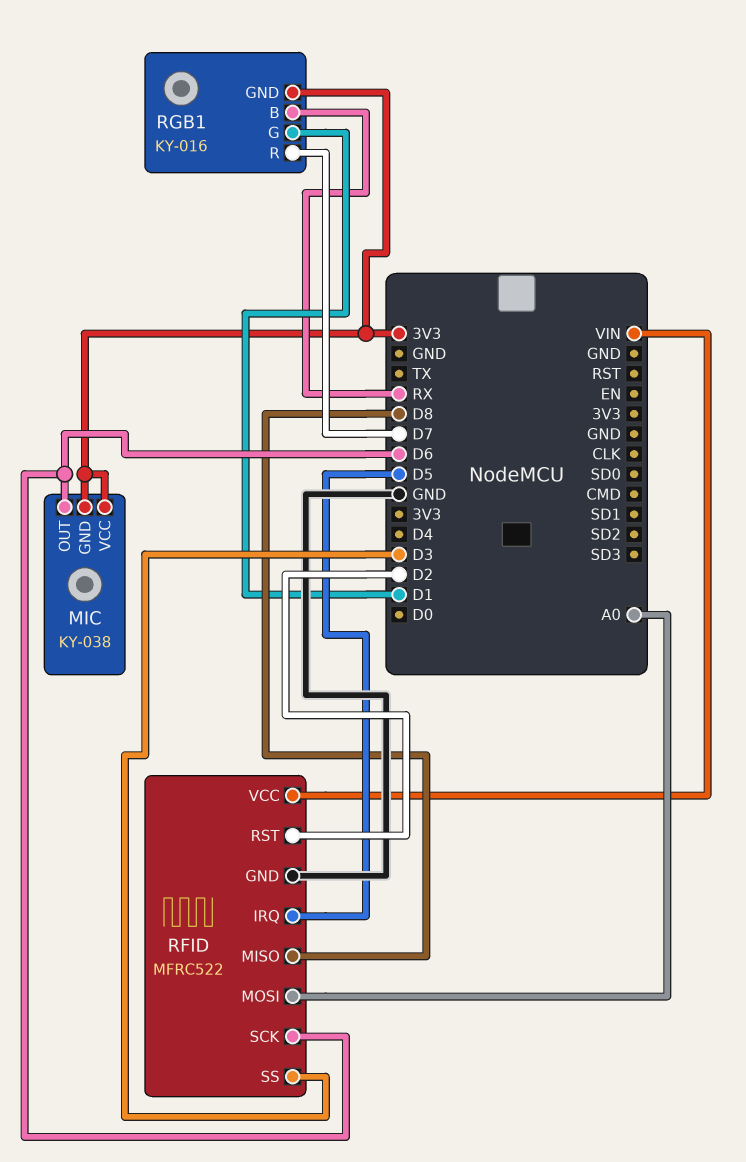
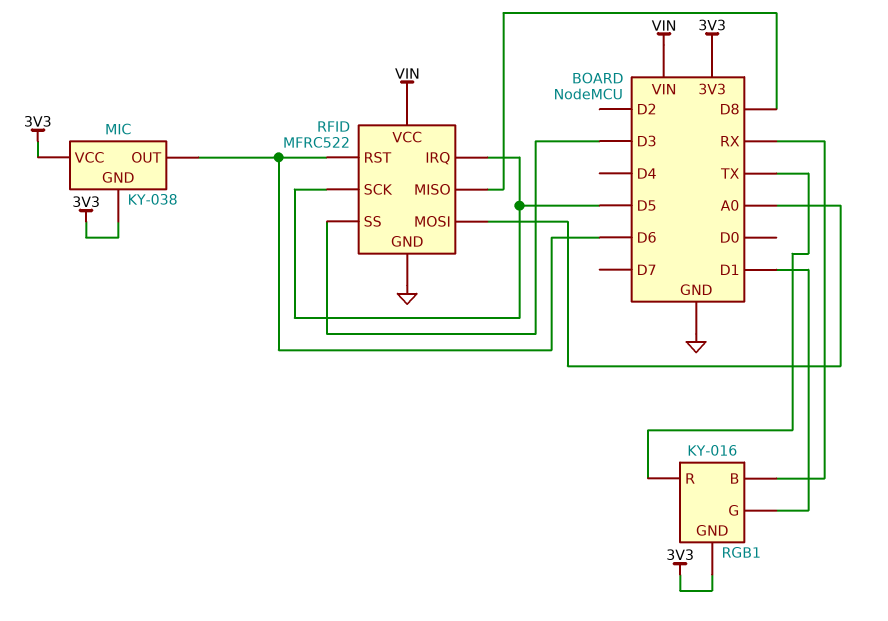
RFID pin RST: D2 -> D6
RFID pin SCK: D6 -> D5
RGB1 pin R: D7 -> TX

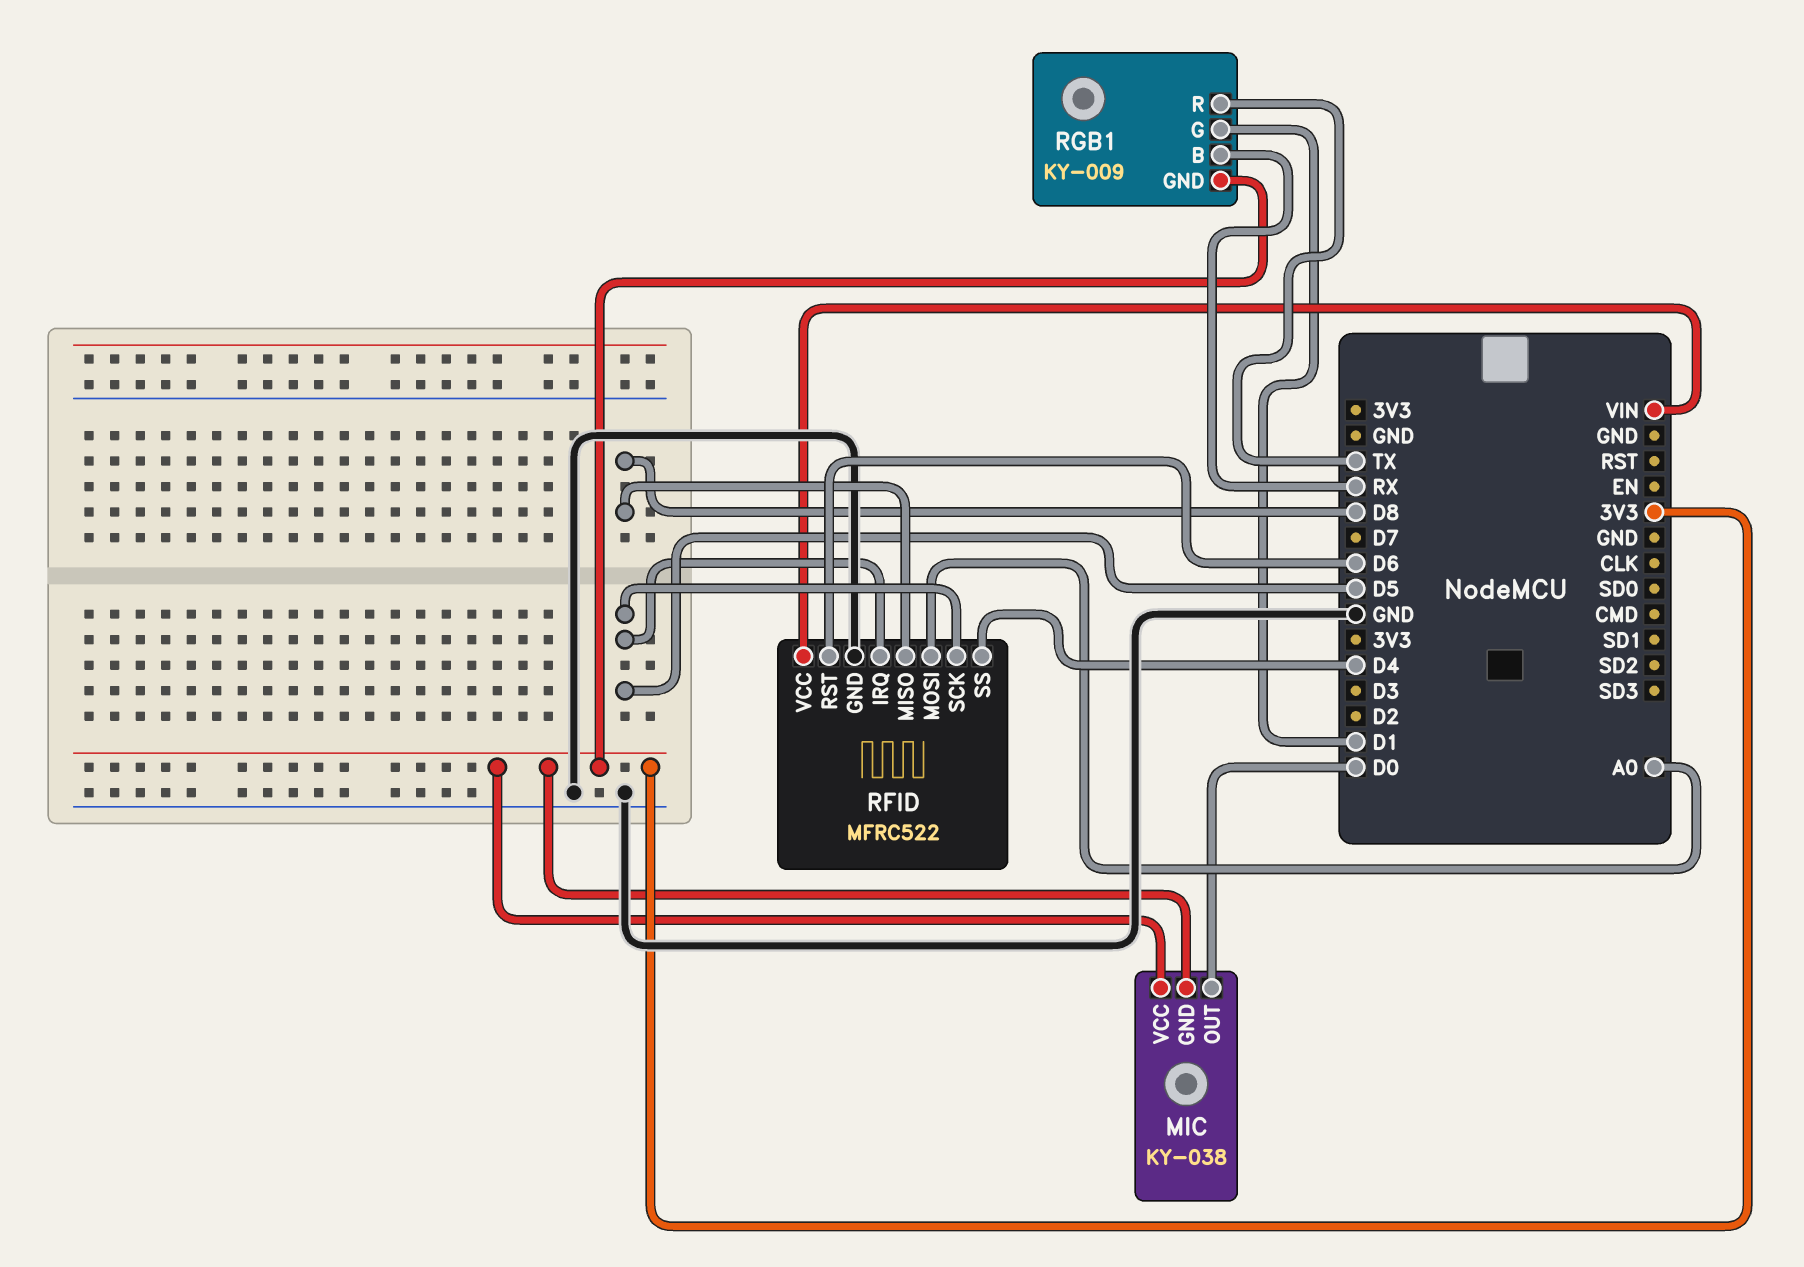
MIC pin OUT: D6 -> D0
RFID pin SS: D3 -> D4
RGB1: KY-016 -> KY-009

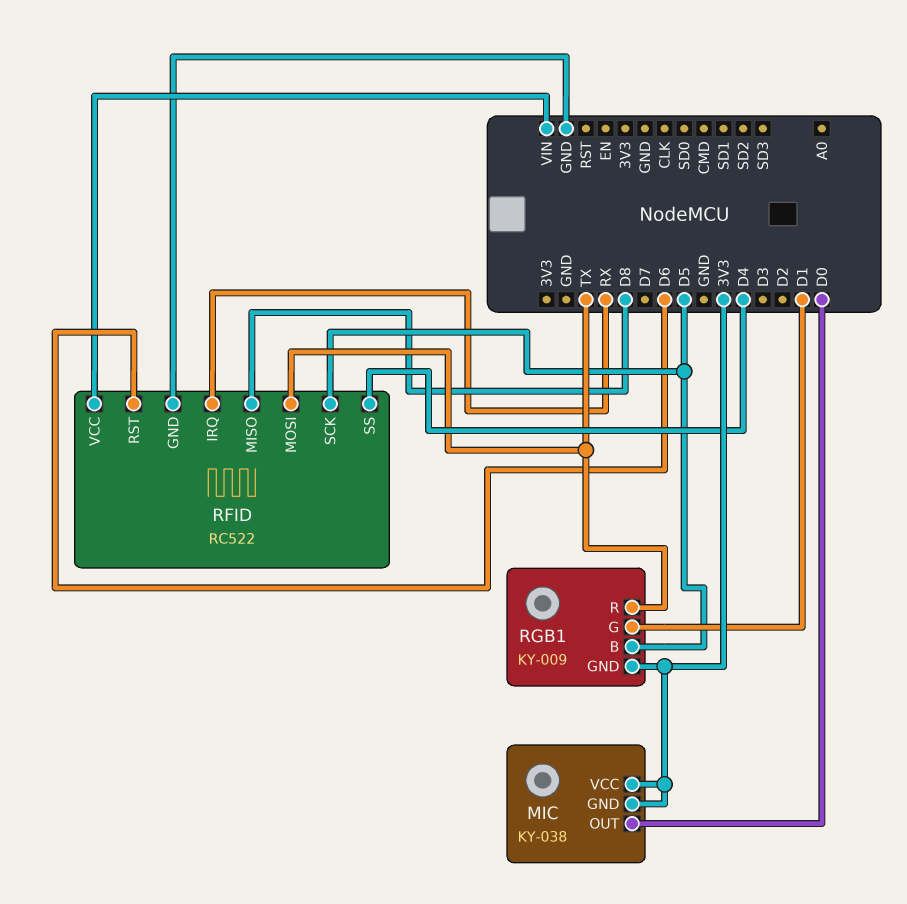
RFID: MFRC522 -> RC522
RFID pin IRQ: D5 -> RX
RFID pin MOSI: A0 -> TX
RGB1 pin B: RX -> D5

